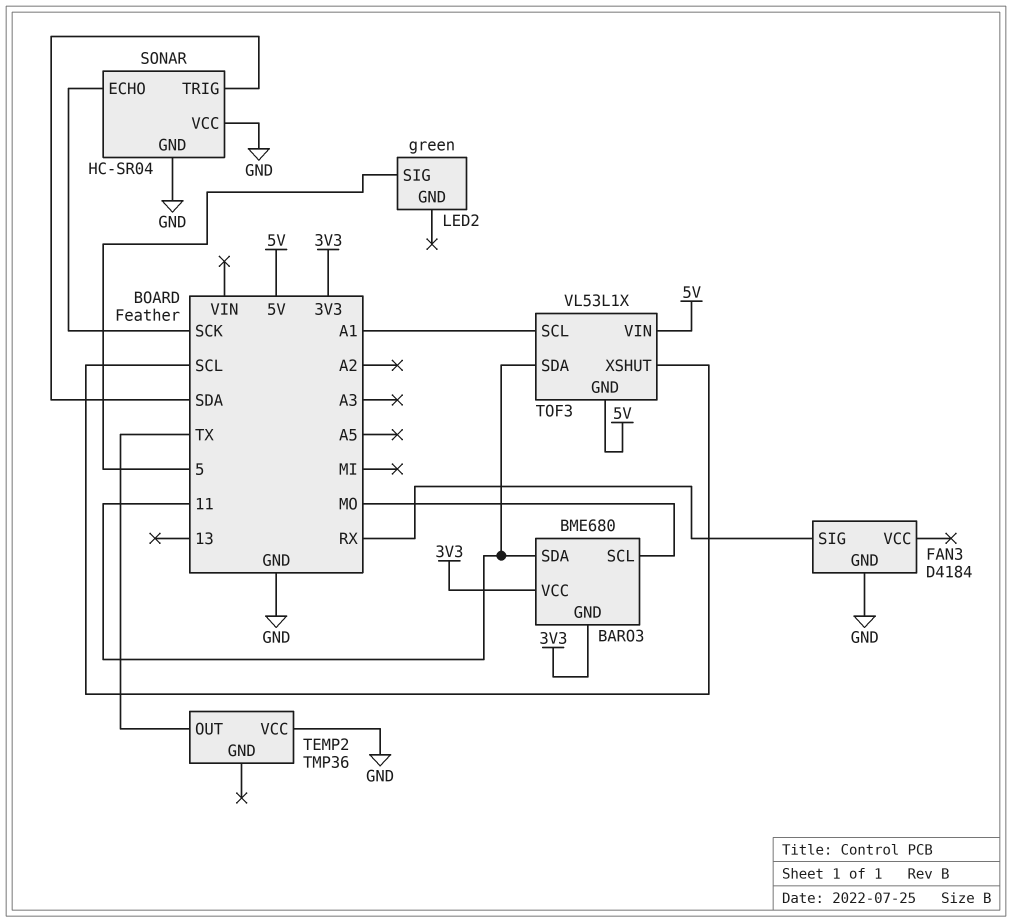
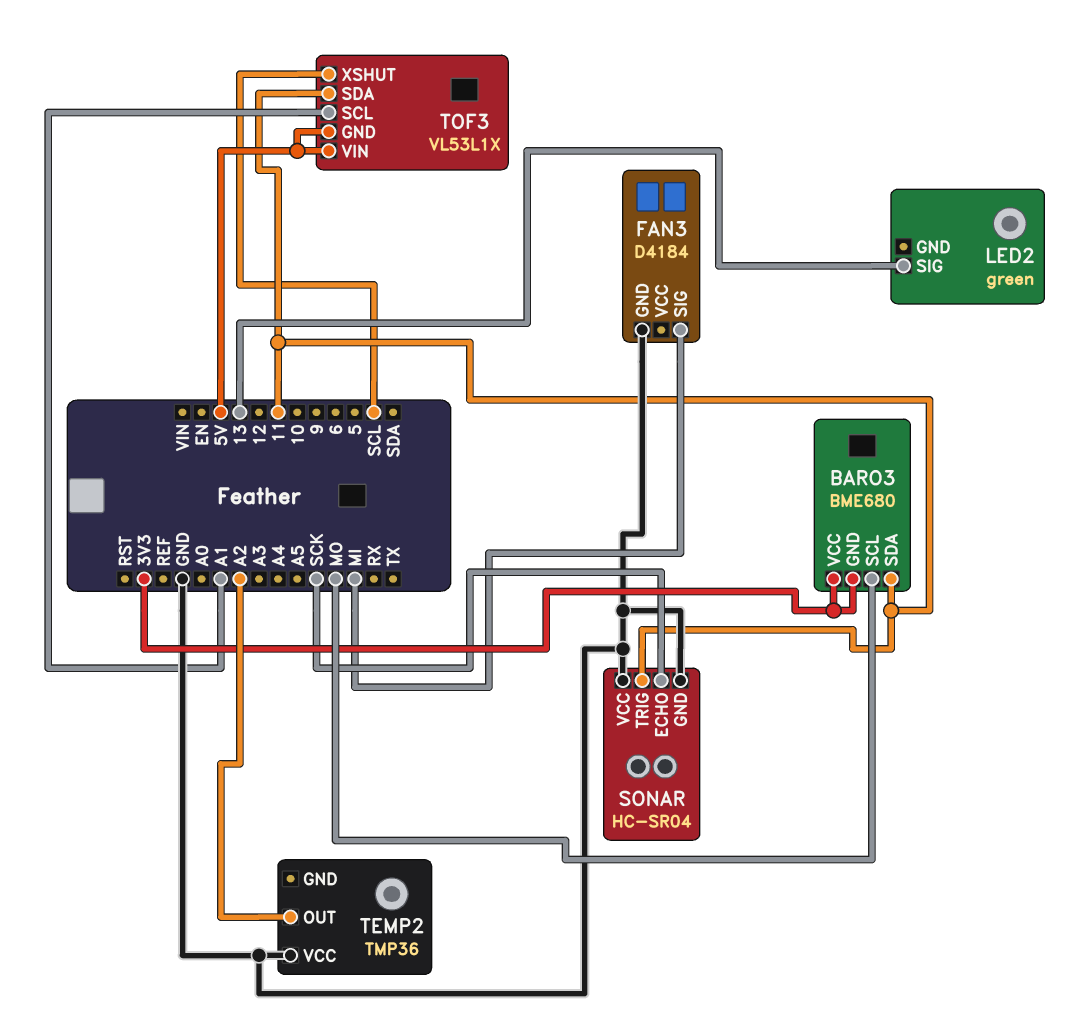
FAN3 pin SIG: RX -> MI
LED2 pin SIG: 5 -> 13
SONAR pin TRIG: SDA -> 11
TEMP2 pin OUT: TX -> A2

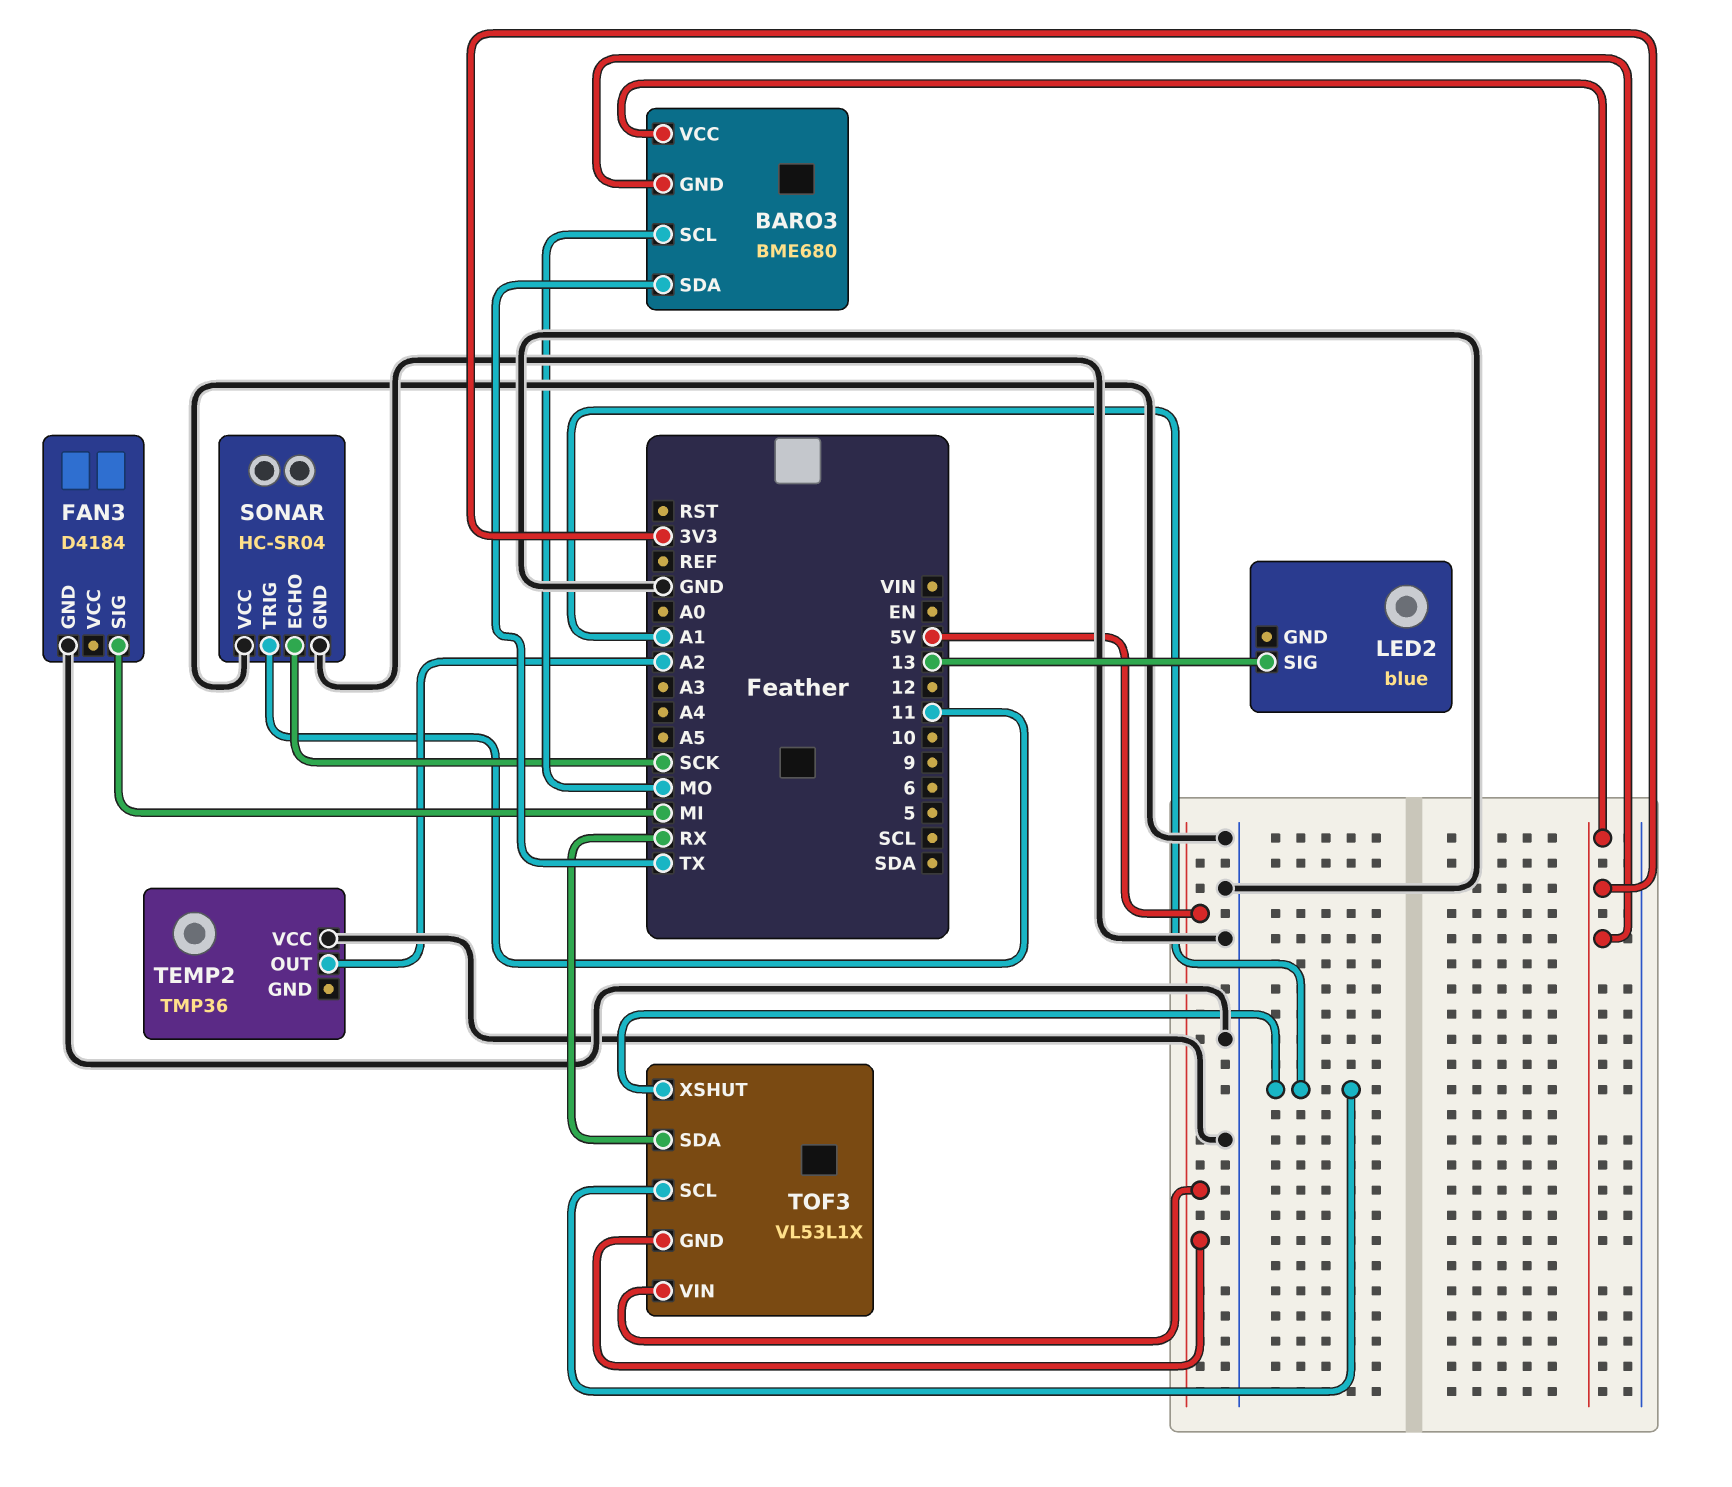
BARO3 pin SDA: 11 -> TX
LED2: green -> blue
TOF3 pin SDA: 11 -> RX
TOF3 pin XSHUT: SCL -> A1

